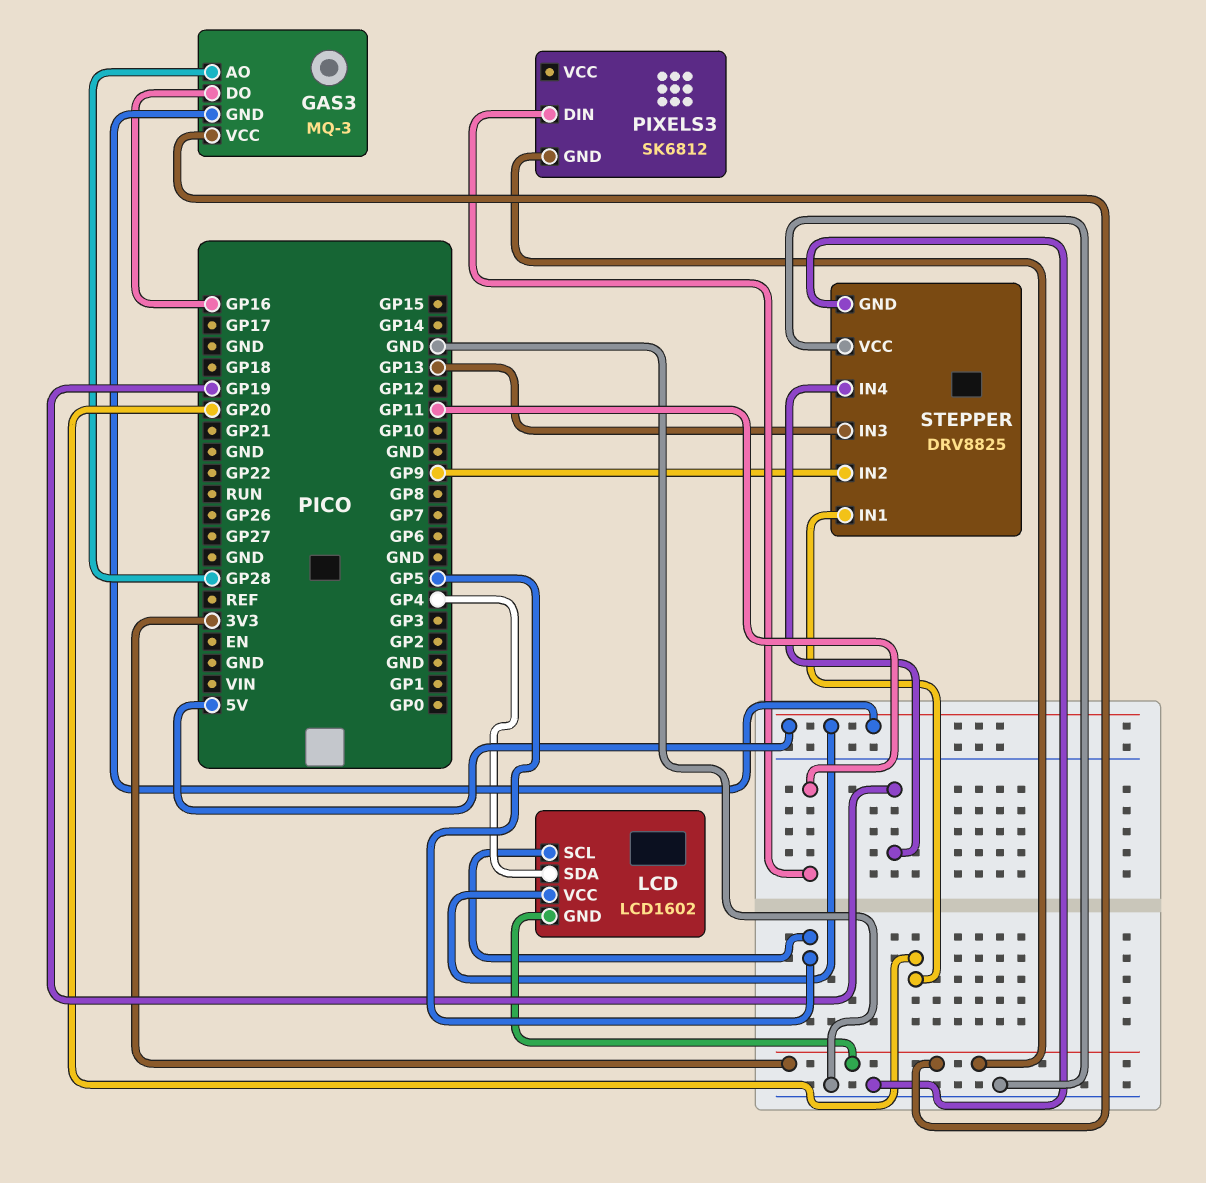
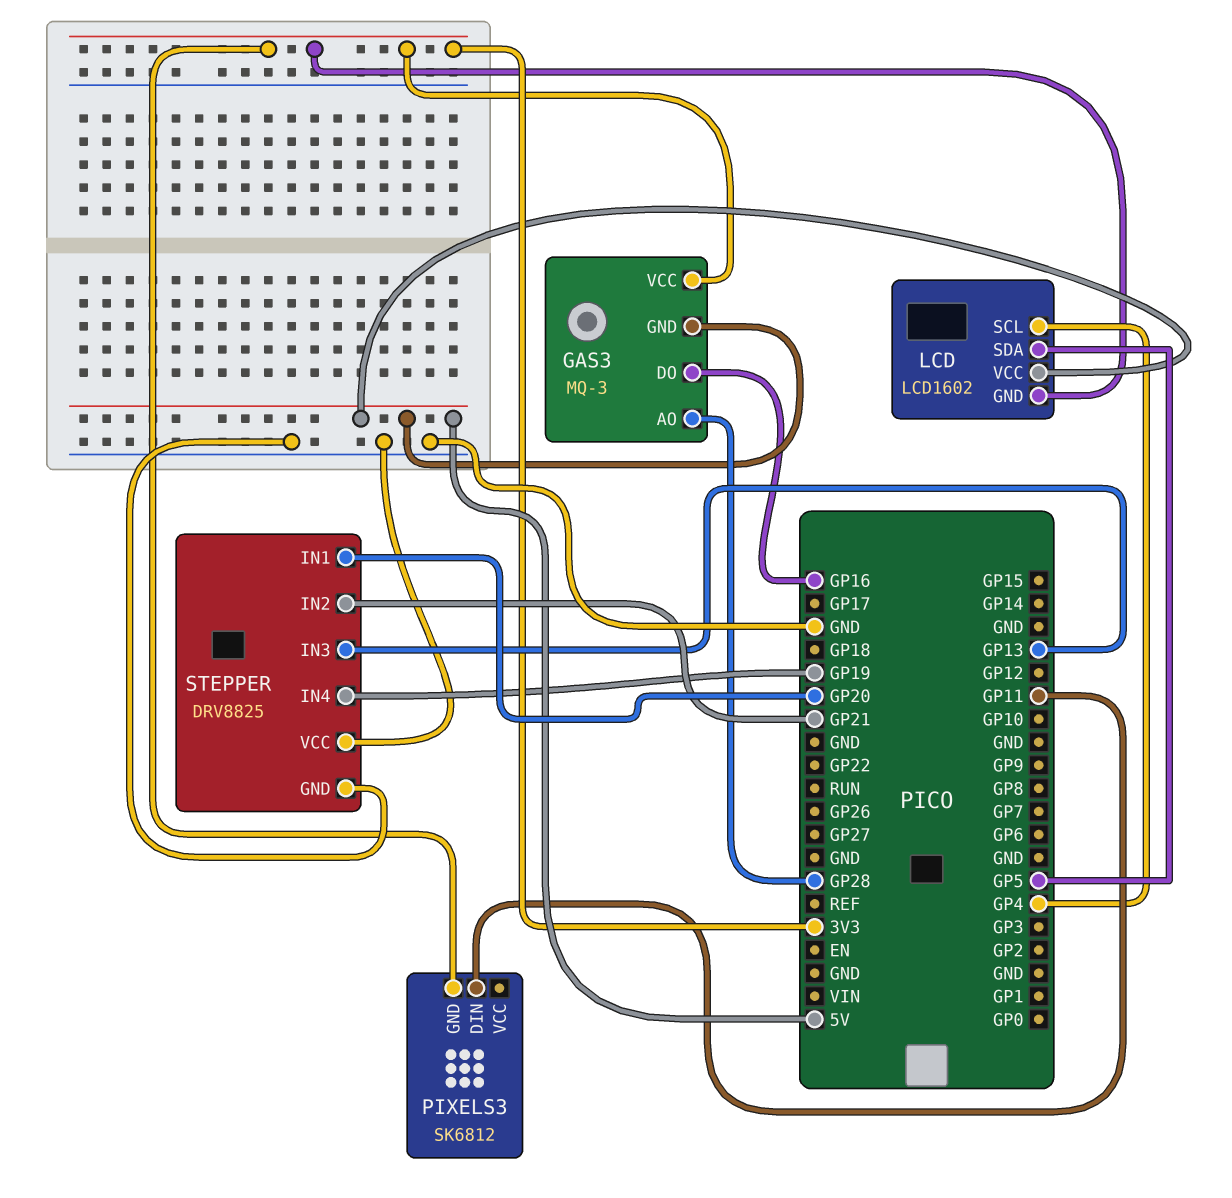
LCD pin SCL: GP5 -> GP4
LCD pin SDA: GP4 -> GP5
STEPPER pin IN2: GP9 -> GP21

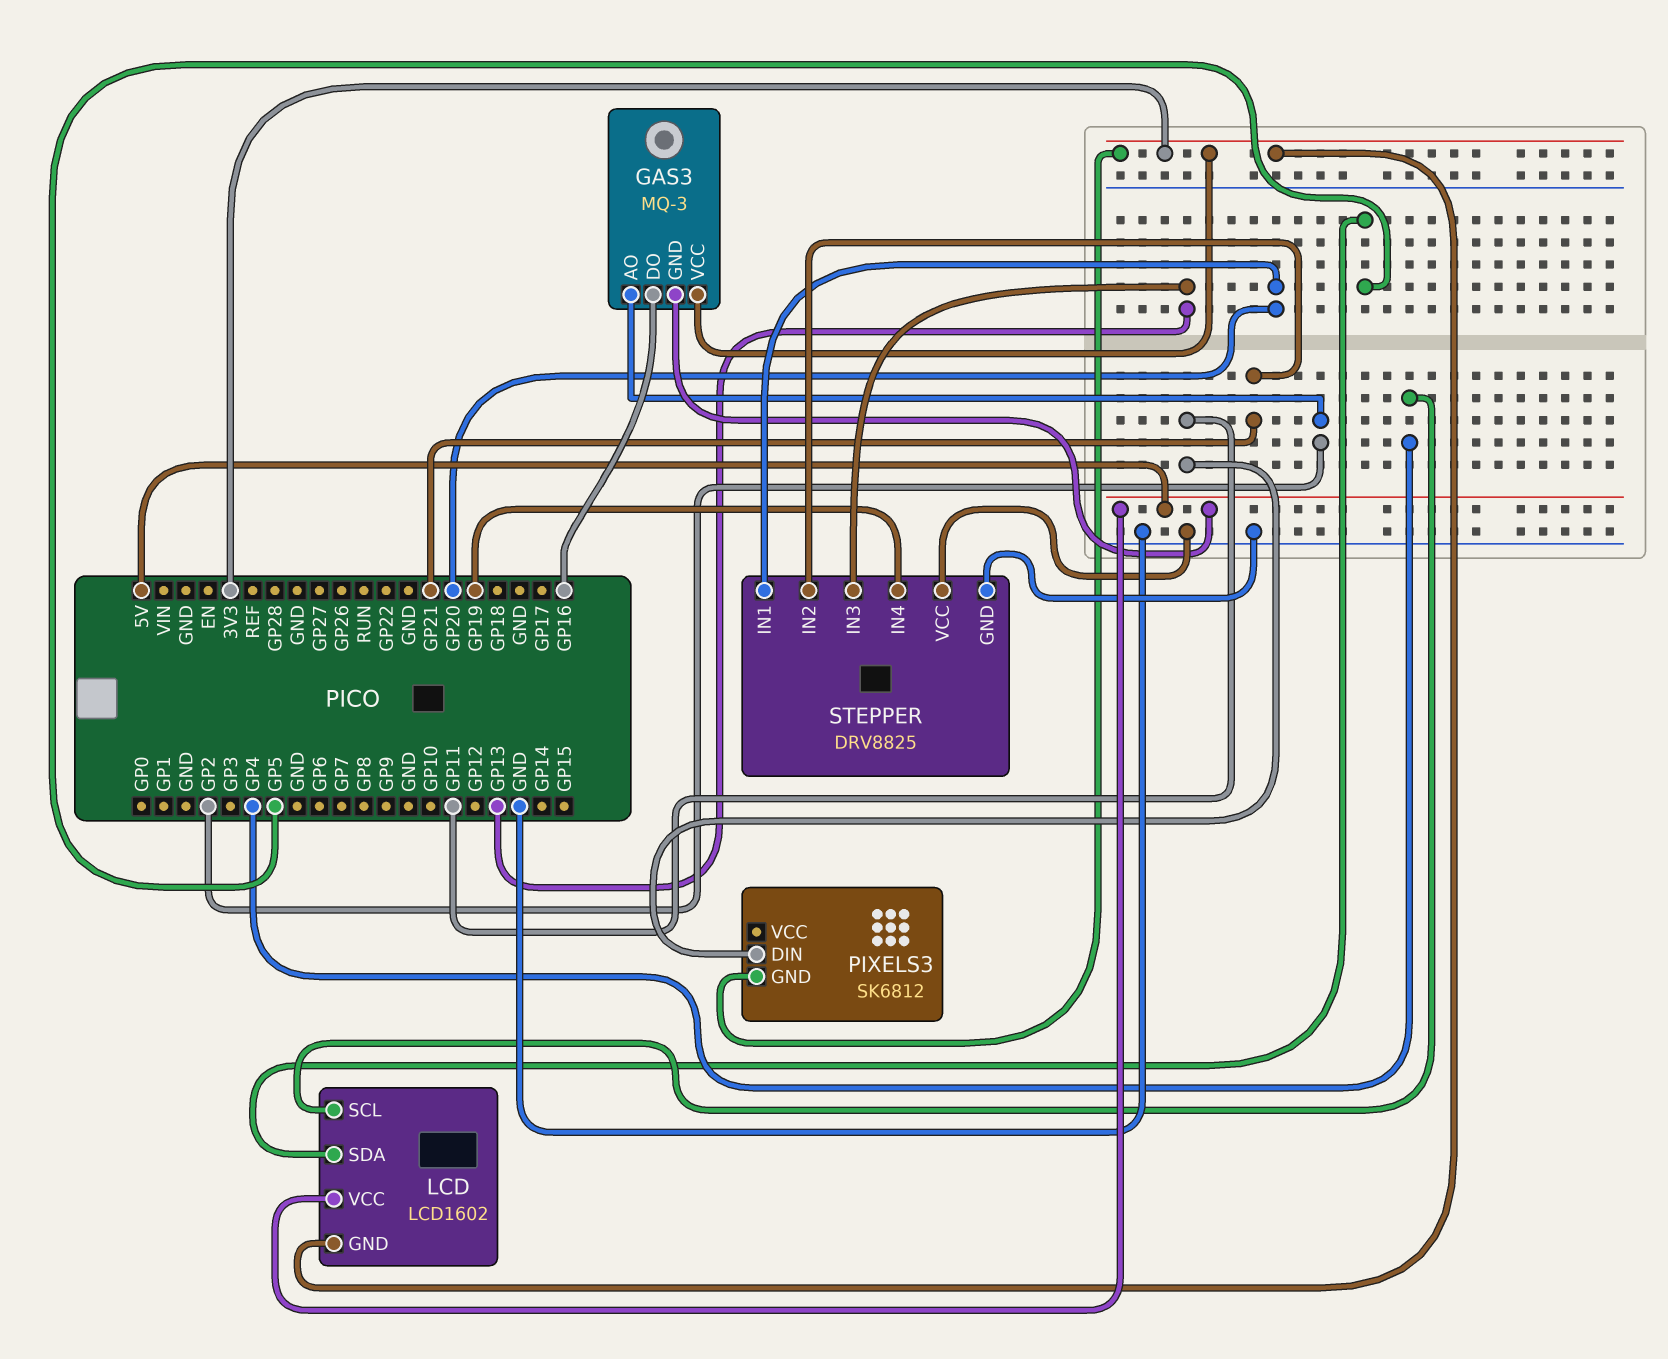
GAS3 pin AO: GP28 -> GP2

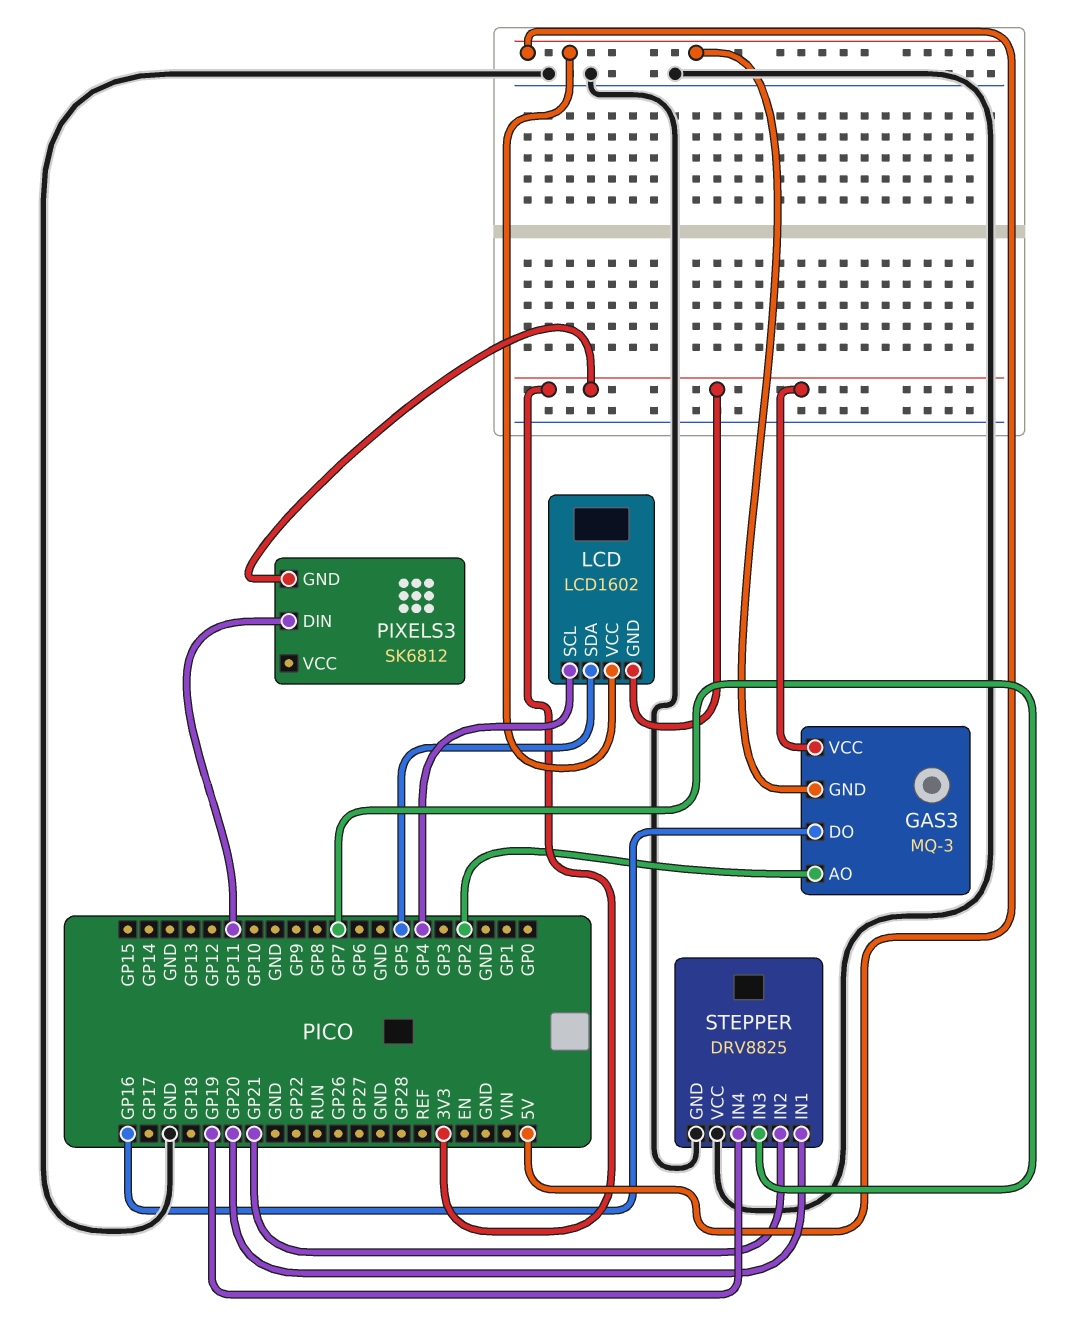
STEPPER pin IN3: GP13 -> GP7

